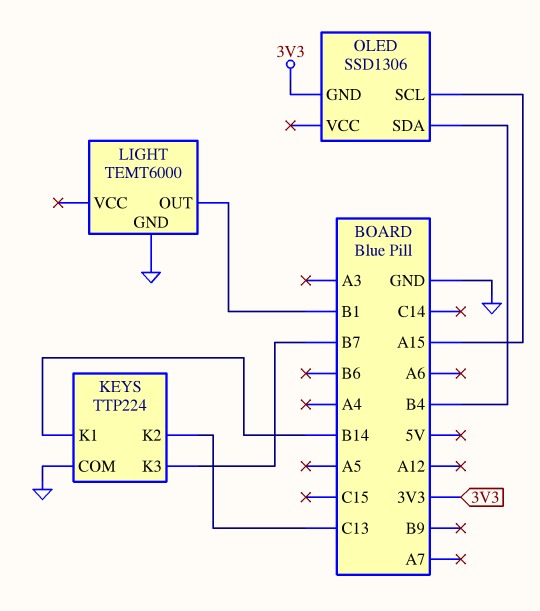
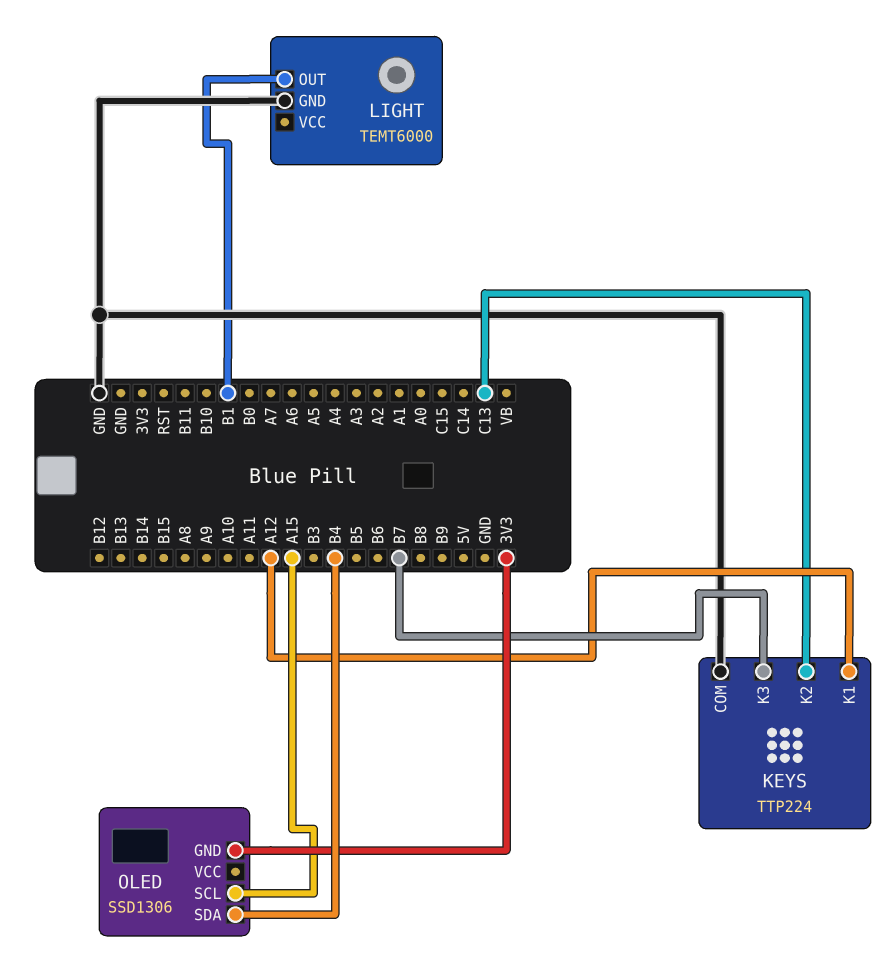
KEYS pin K1: B14 -> A12

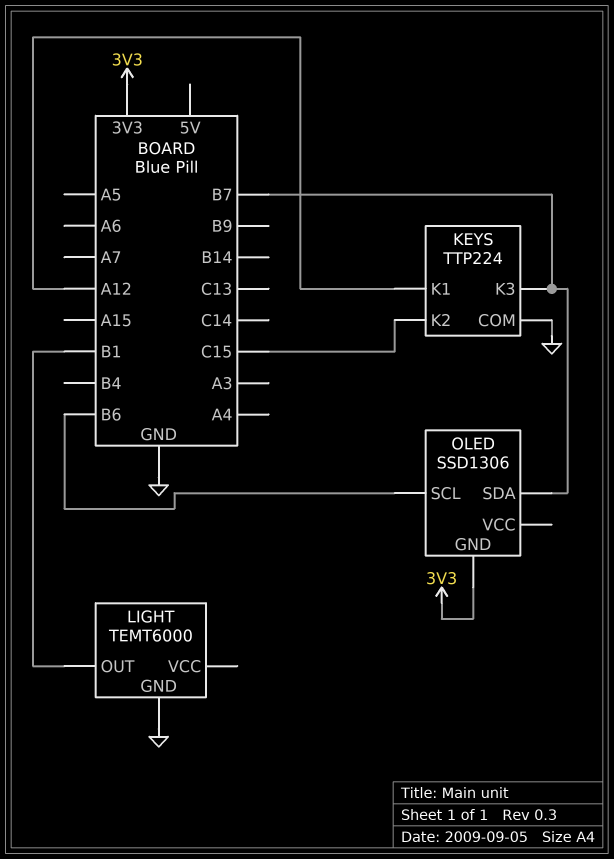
KEYS pin K2: C13 -> C15
OLED pin SCL: A15 -> B6
OLED pin SDA: B4 -> B7

